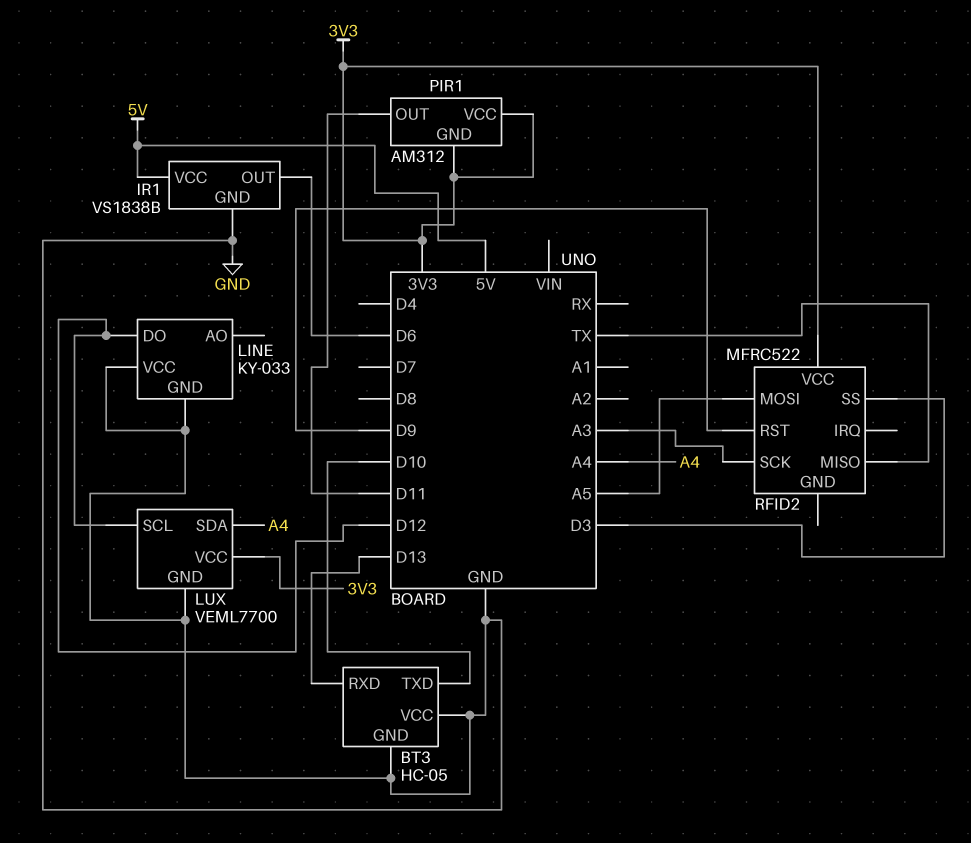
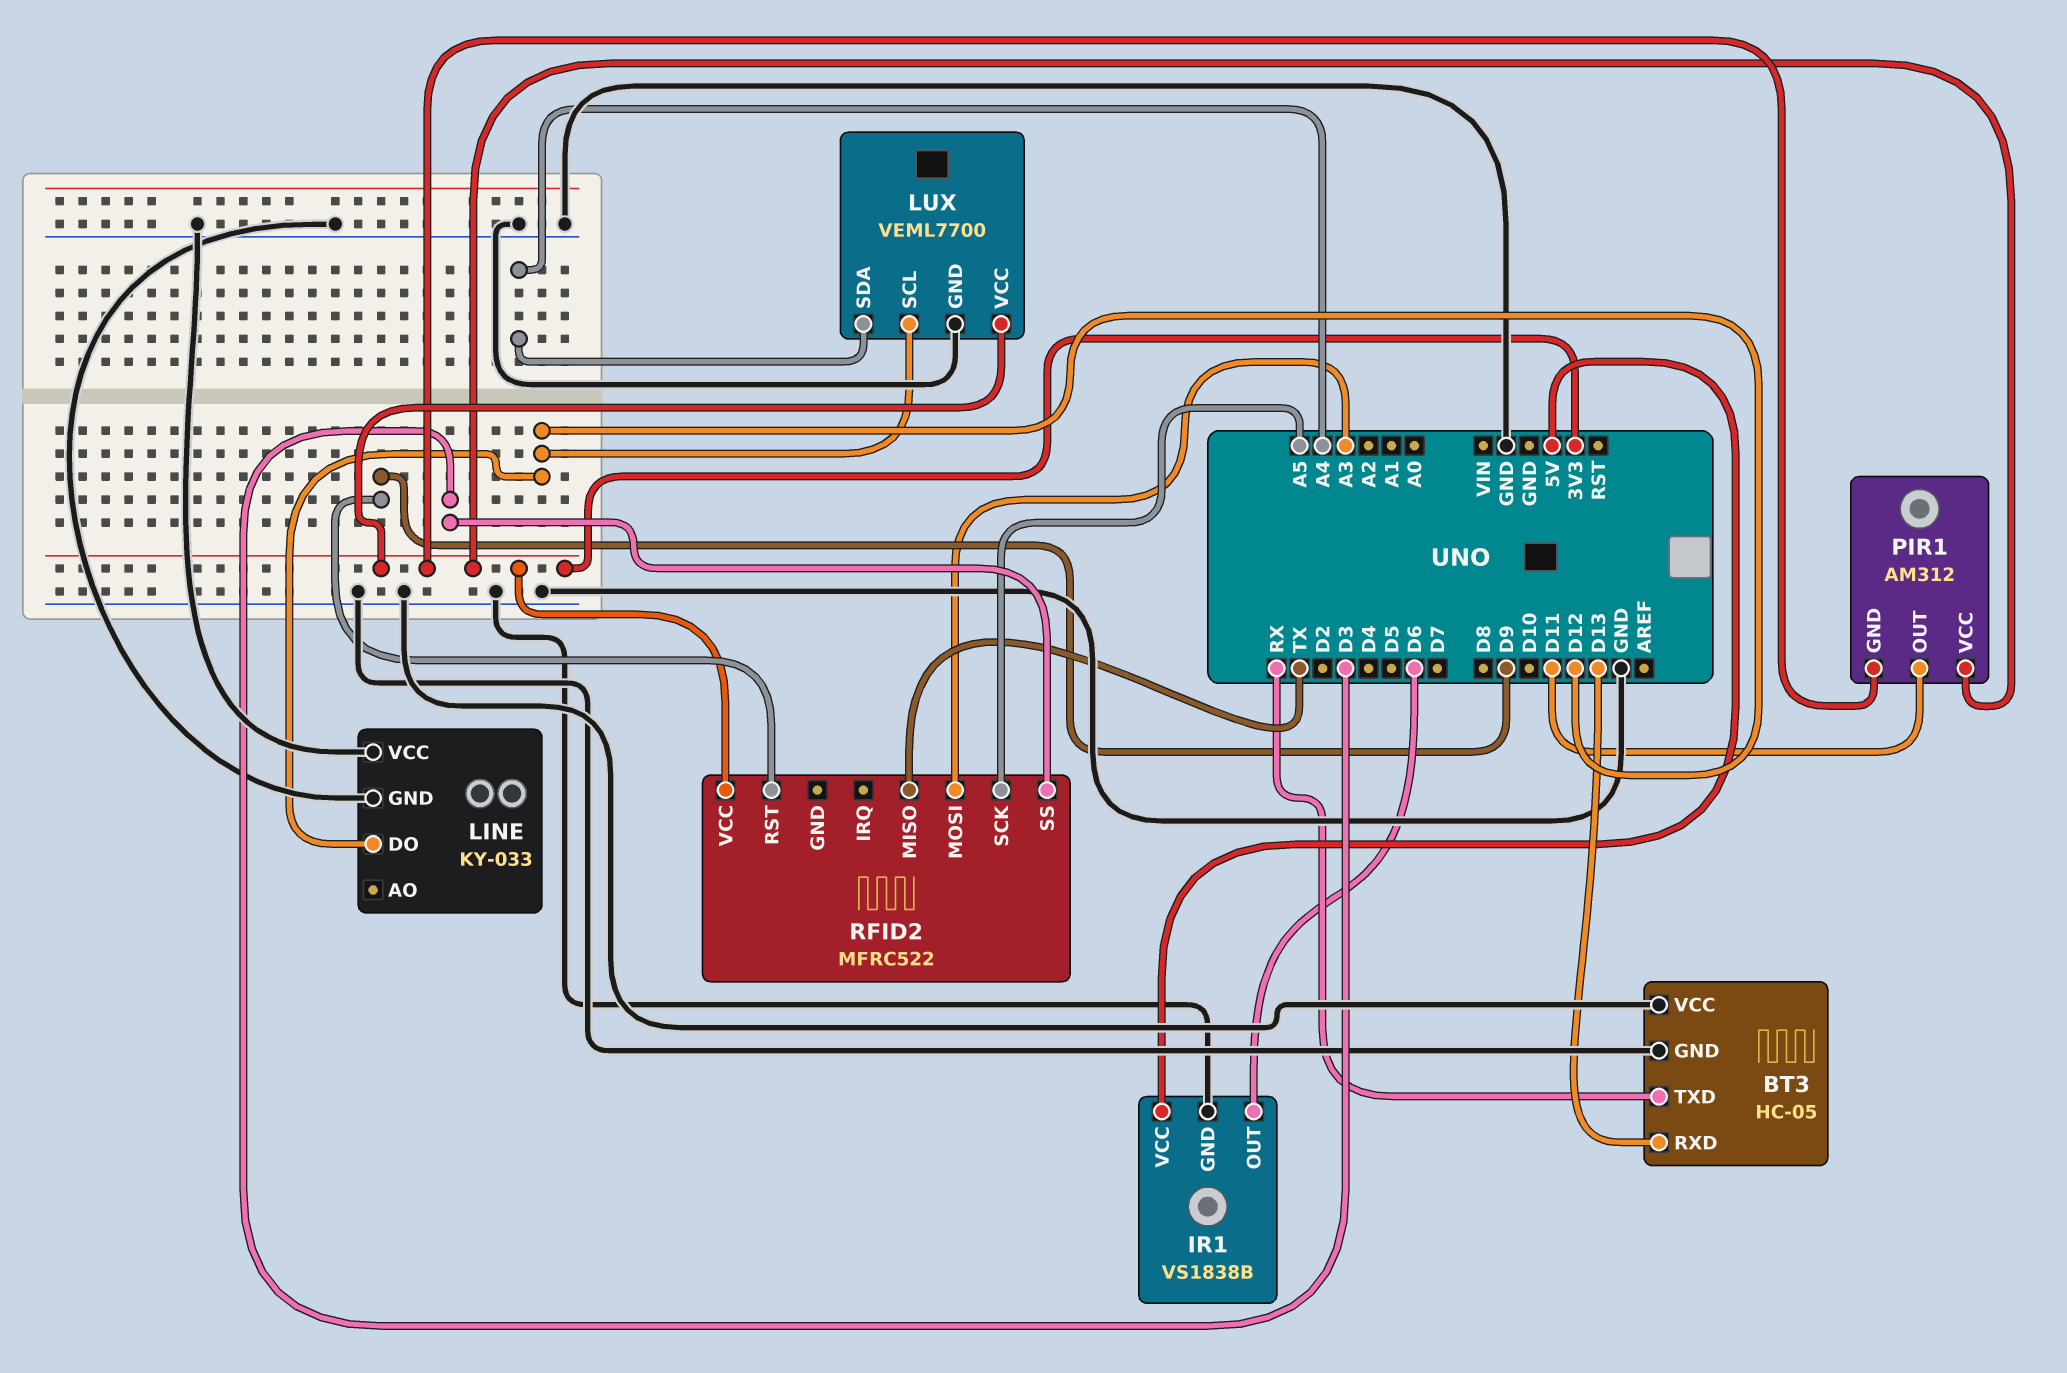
BT3 pin TXD: D10 -> RX
RFID2 pin MOSI: A5 -> A3
RFID2 pin SCK: A3 -> A5

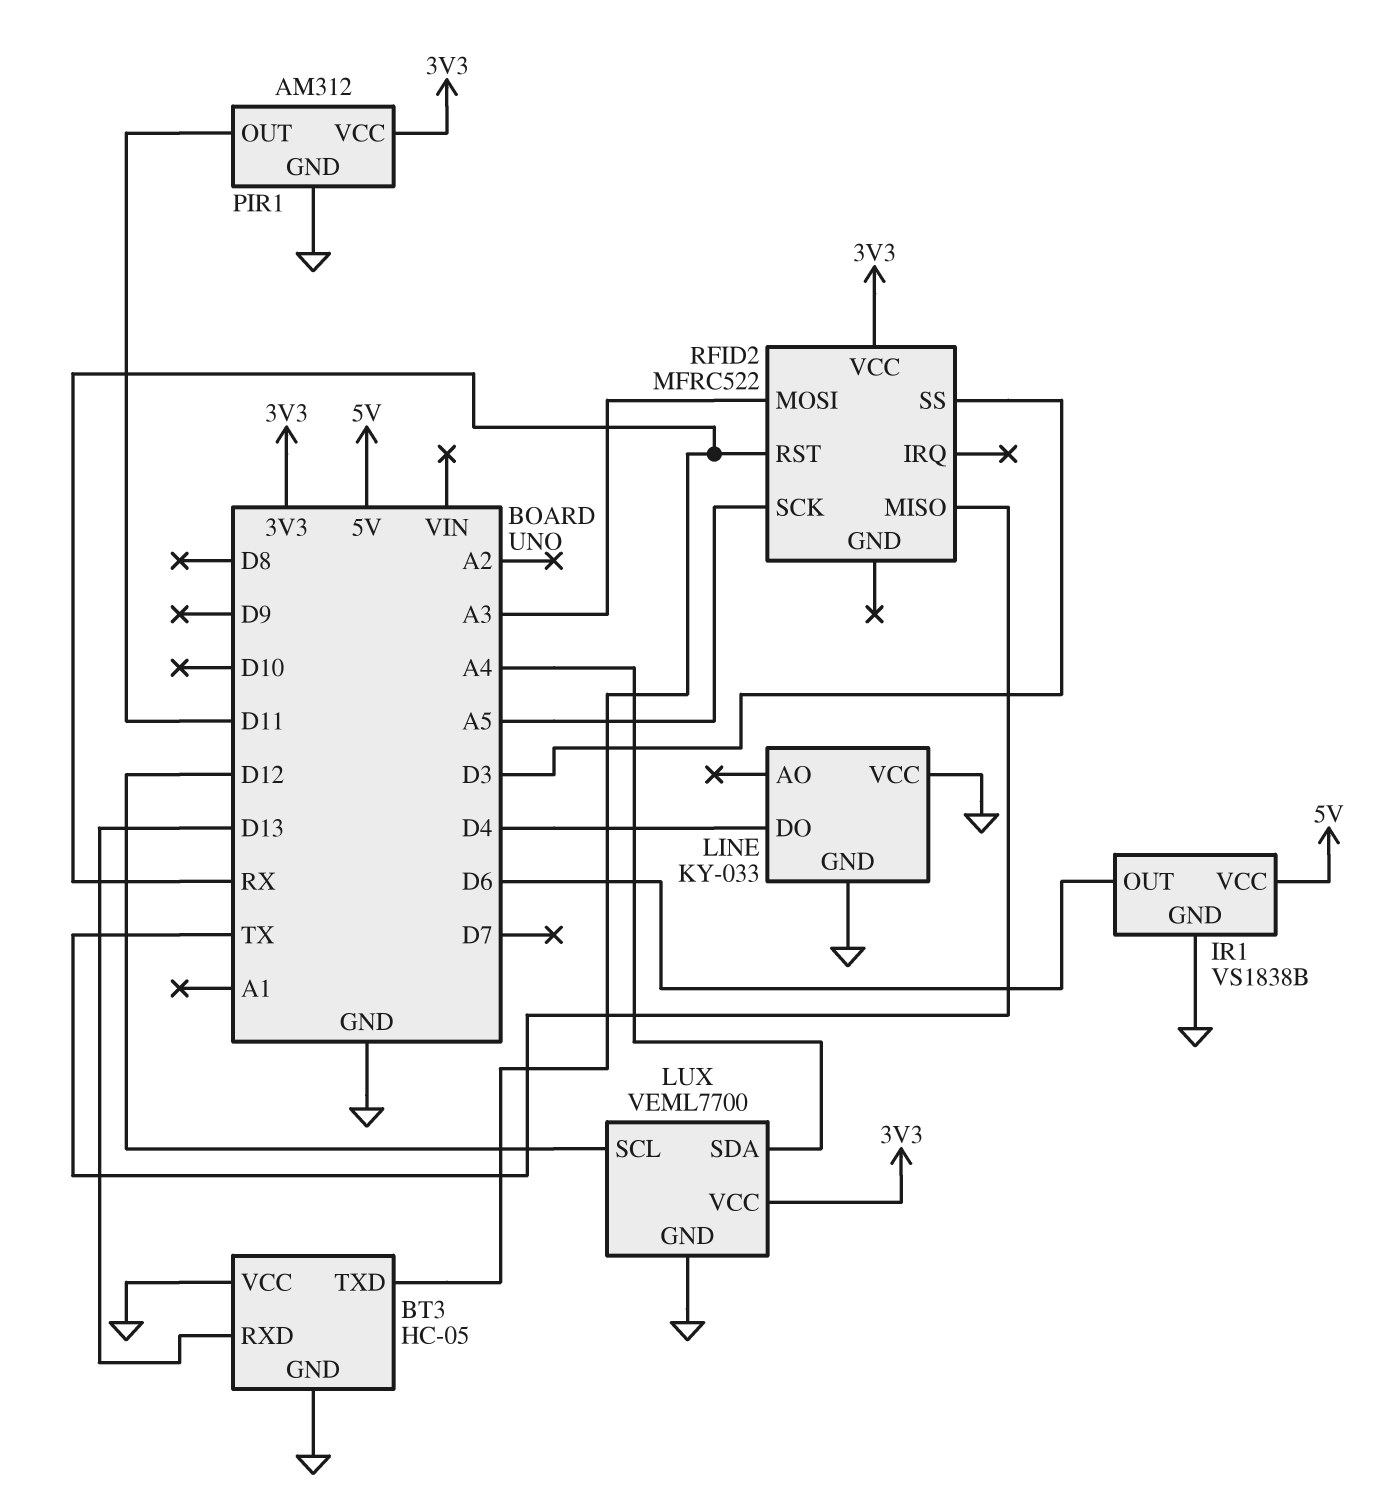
LINE pin DO: D12 -> D4
PIR1 pin GND: 3V3 -> GND
RFID2 pin RST: D9 -> RX

